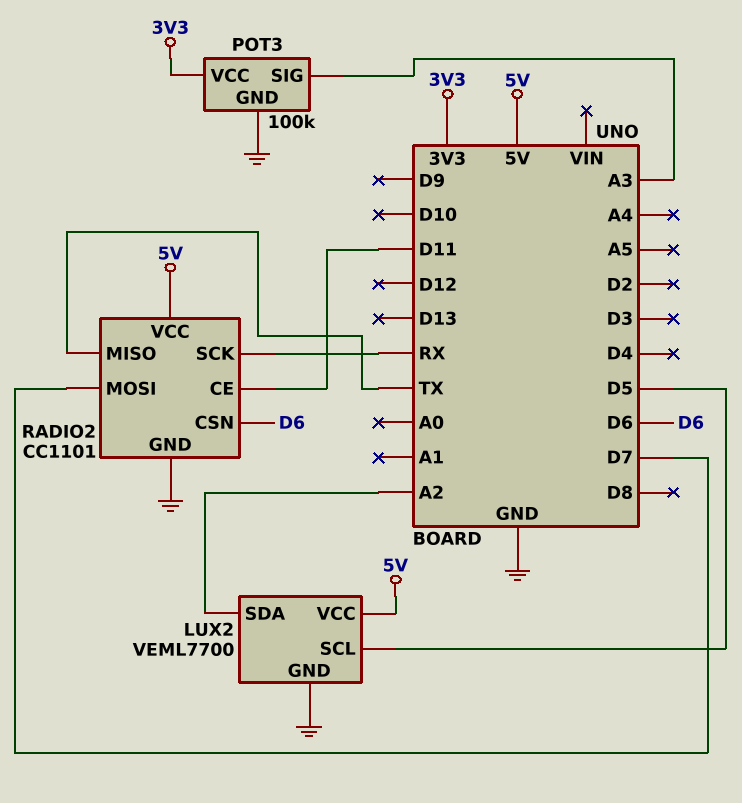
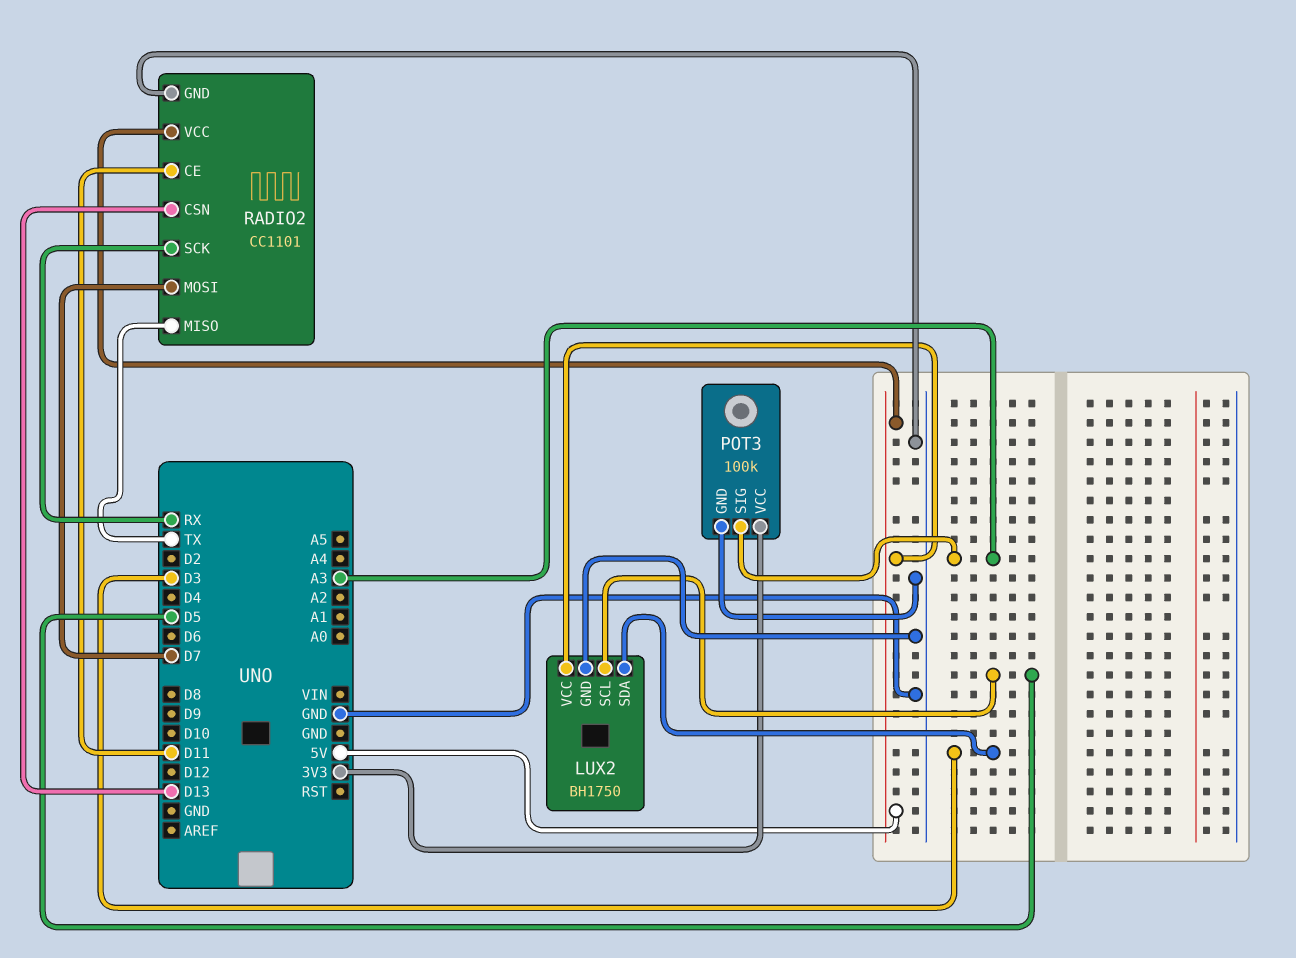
LUX2: VEML7700 -> BH1750
LUX2 pin SDA: A2 -> D3
RADIO2 pin CSN: D6 -> D13

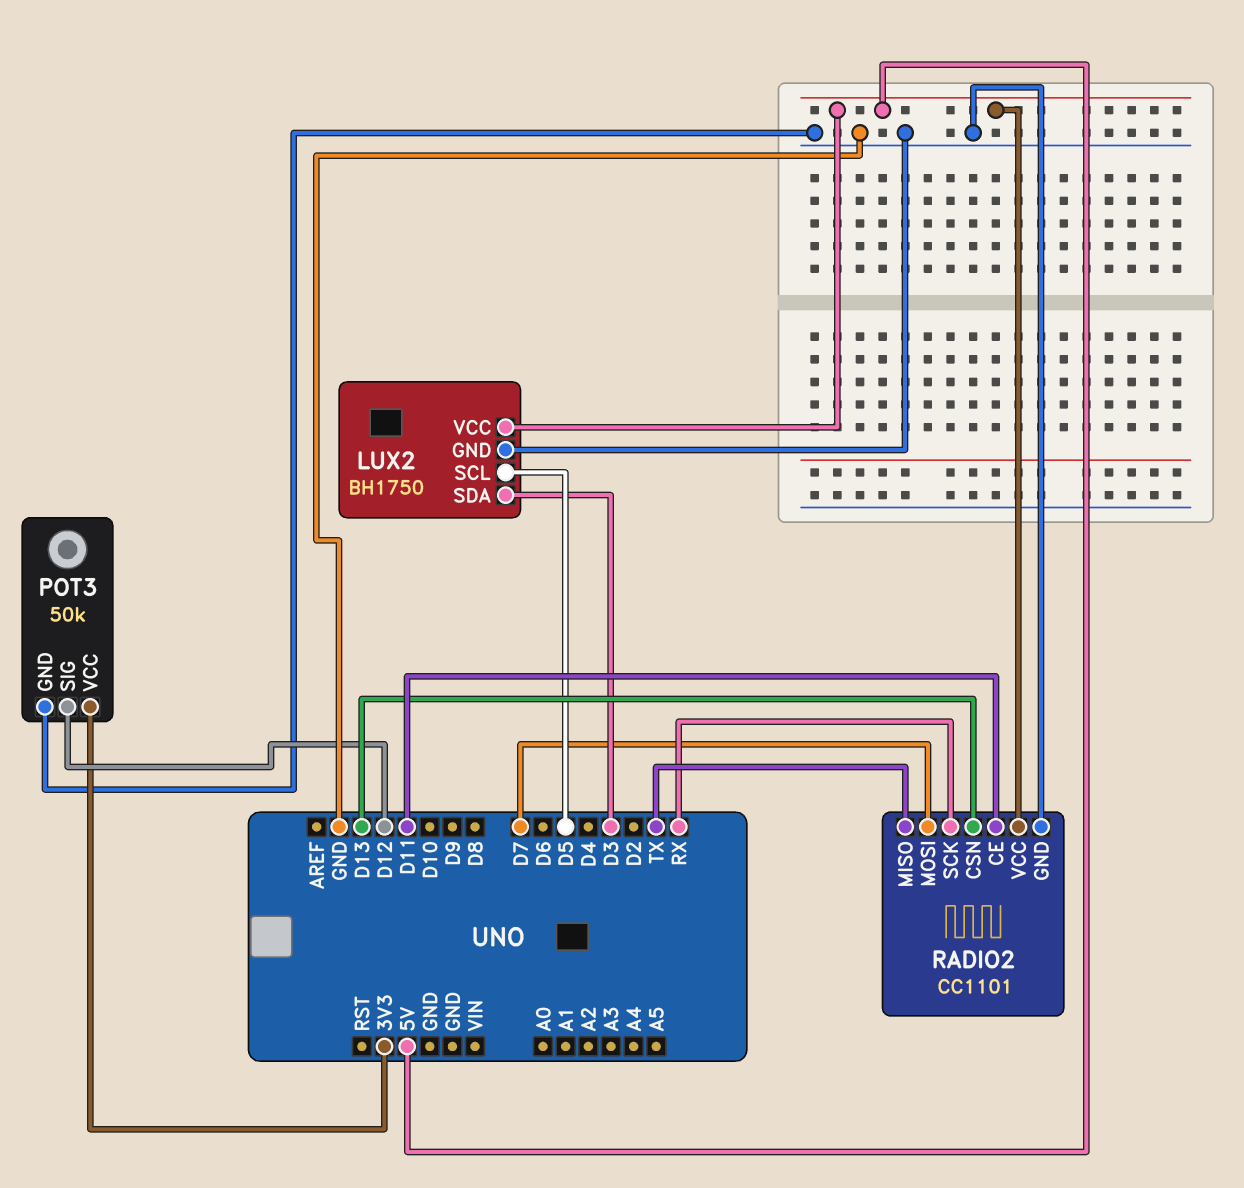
POT3: 100k -> 50k
POT3 pin SIG: A3 -> D12

